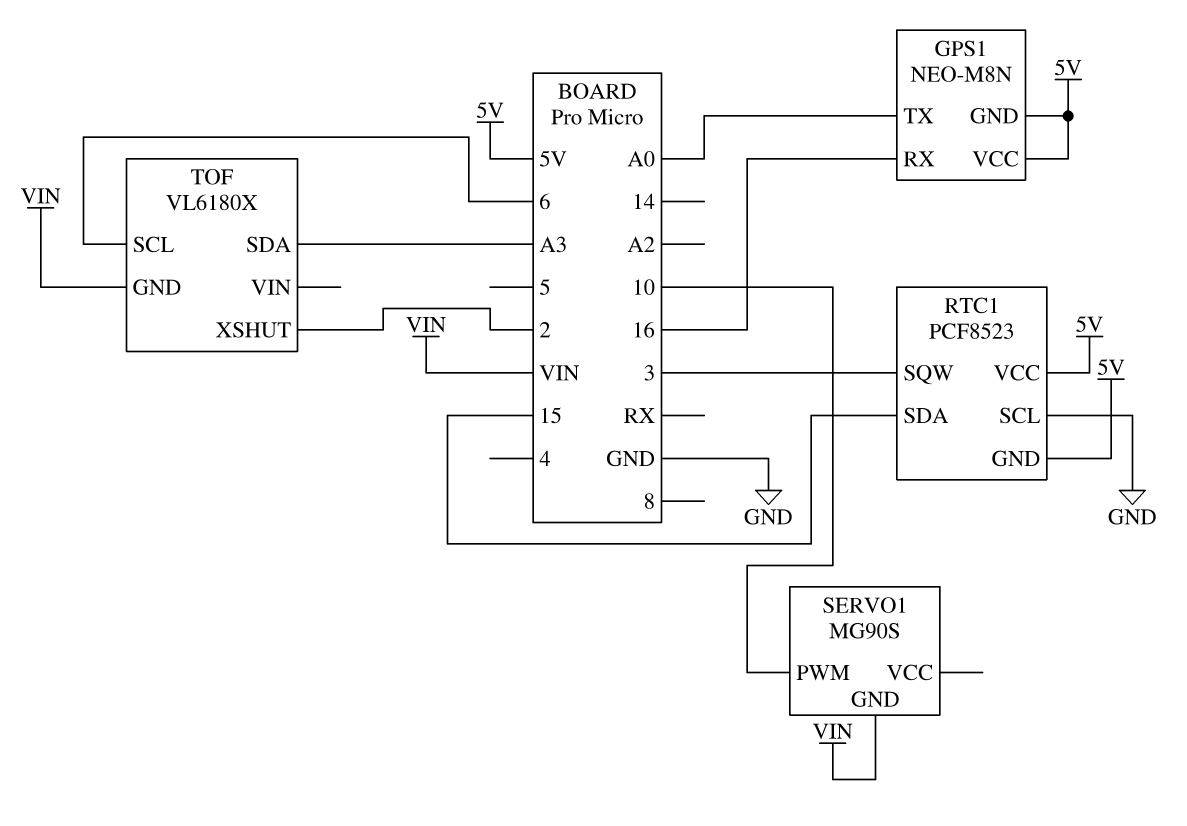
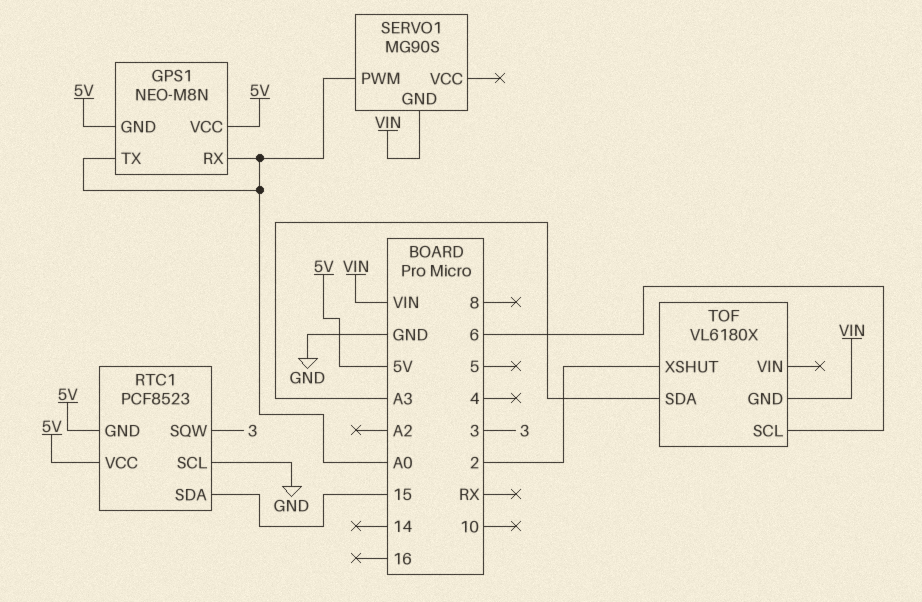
GPS1 pin RX: 16 -> A0
SERVO1 pin PWM: 10 -> A0

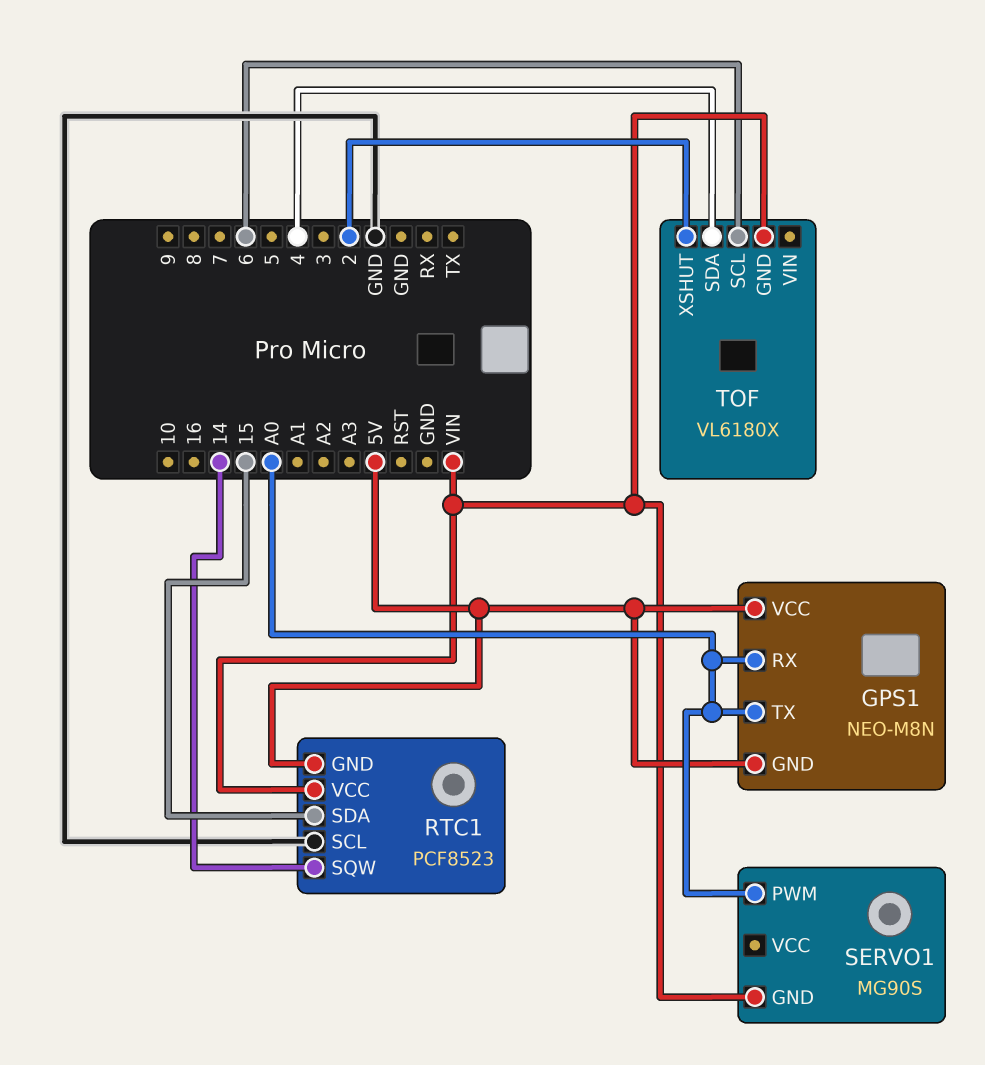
RTC1 pin SQW: 3 -> 14
RTC1 pin VCC: 5V -> VIN
TOF pin SDA: A3 -> 4

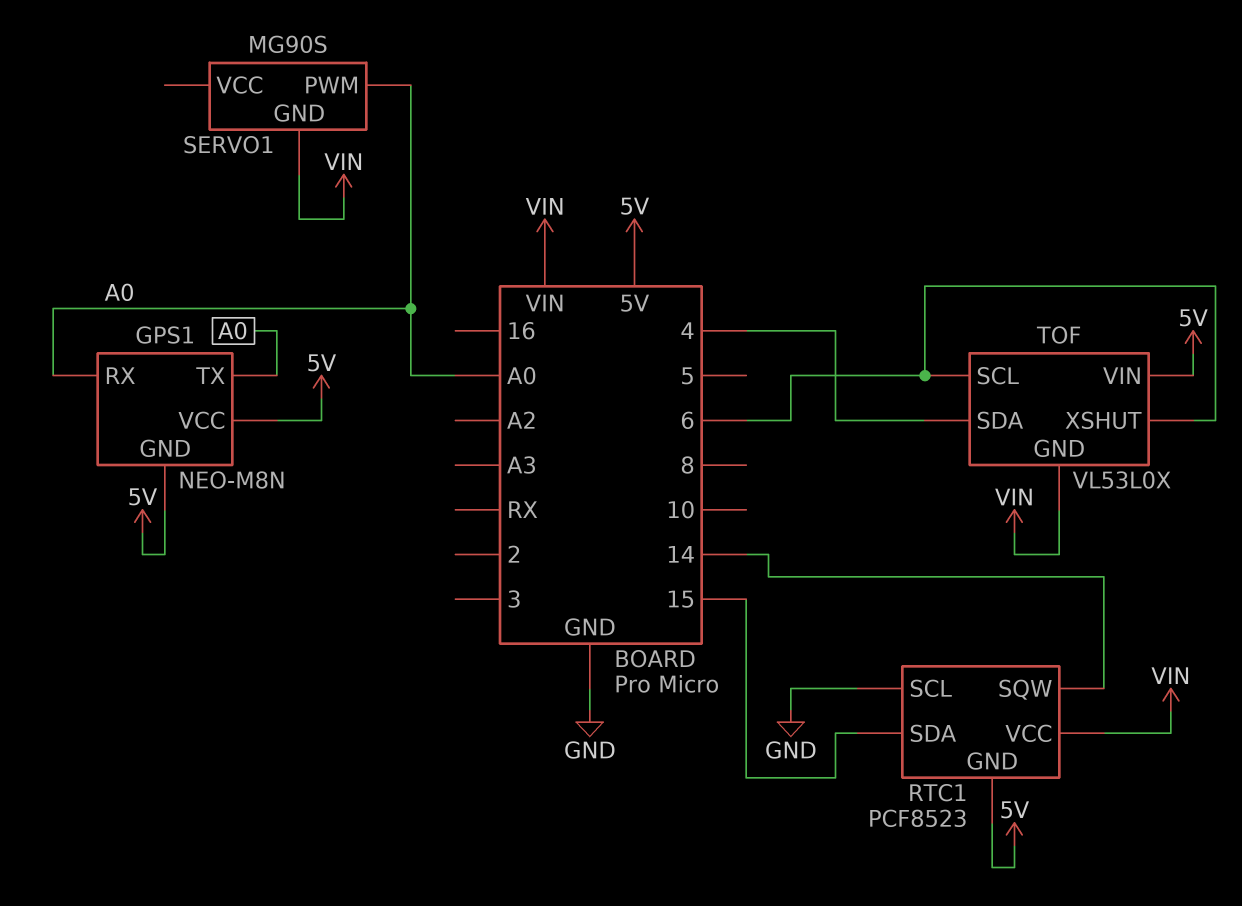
TOF: VL6180X -> VL53L0X
TOF pin VIN: none -> 5V
TOF pin XSHUT: 2 -> 6

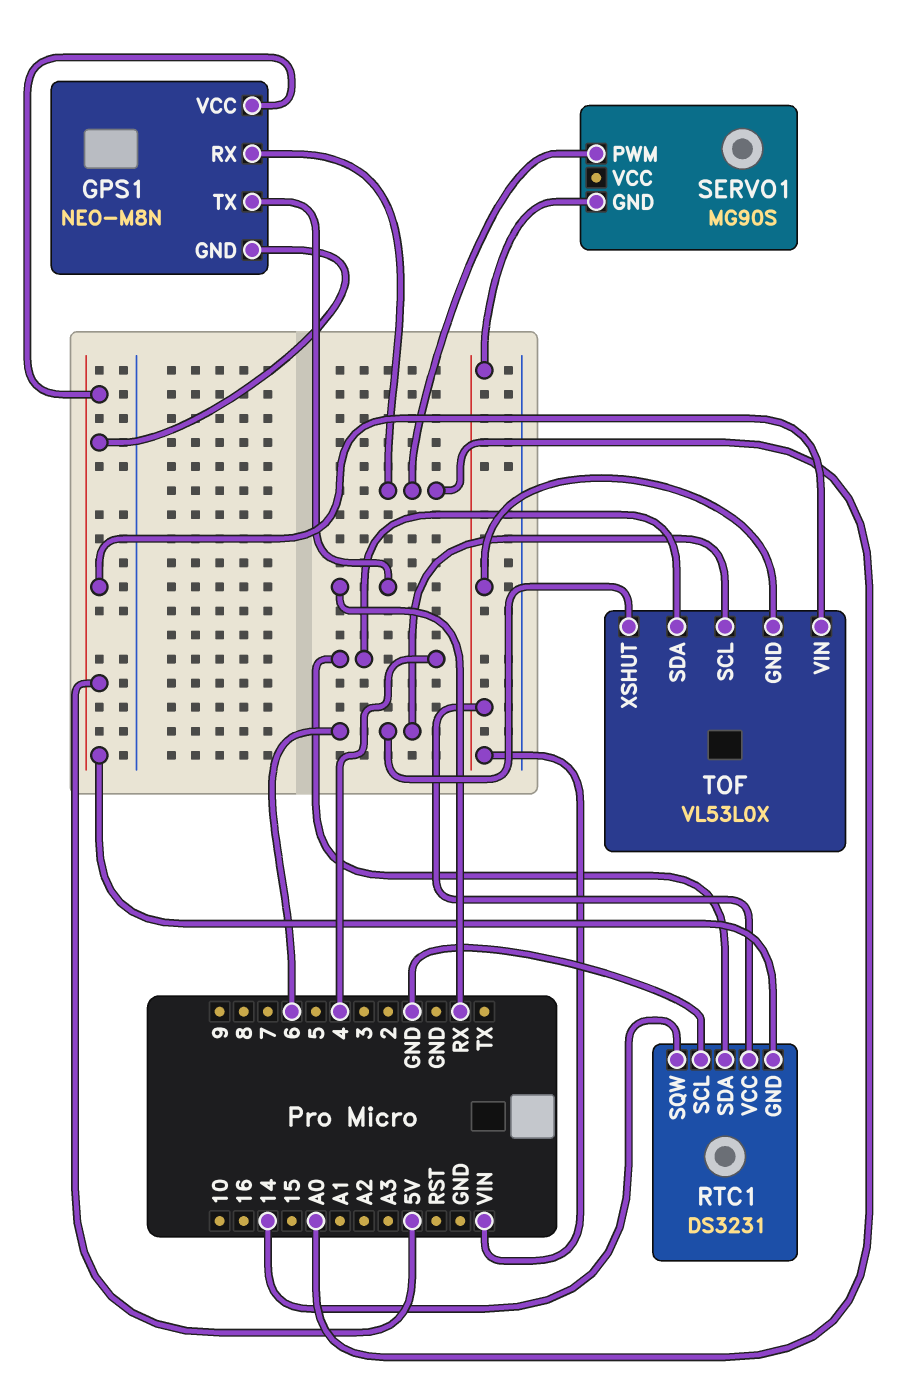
GPS1 pin TX: A0 -> RX
RTC1: PCF8523 -> DS3231
RTC1 pin SDA: 15 -> 4

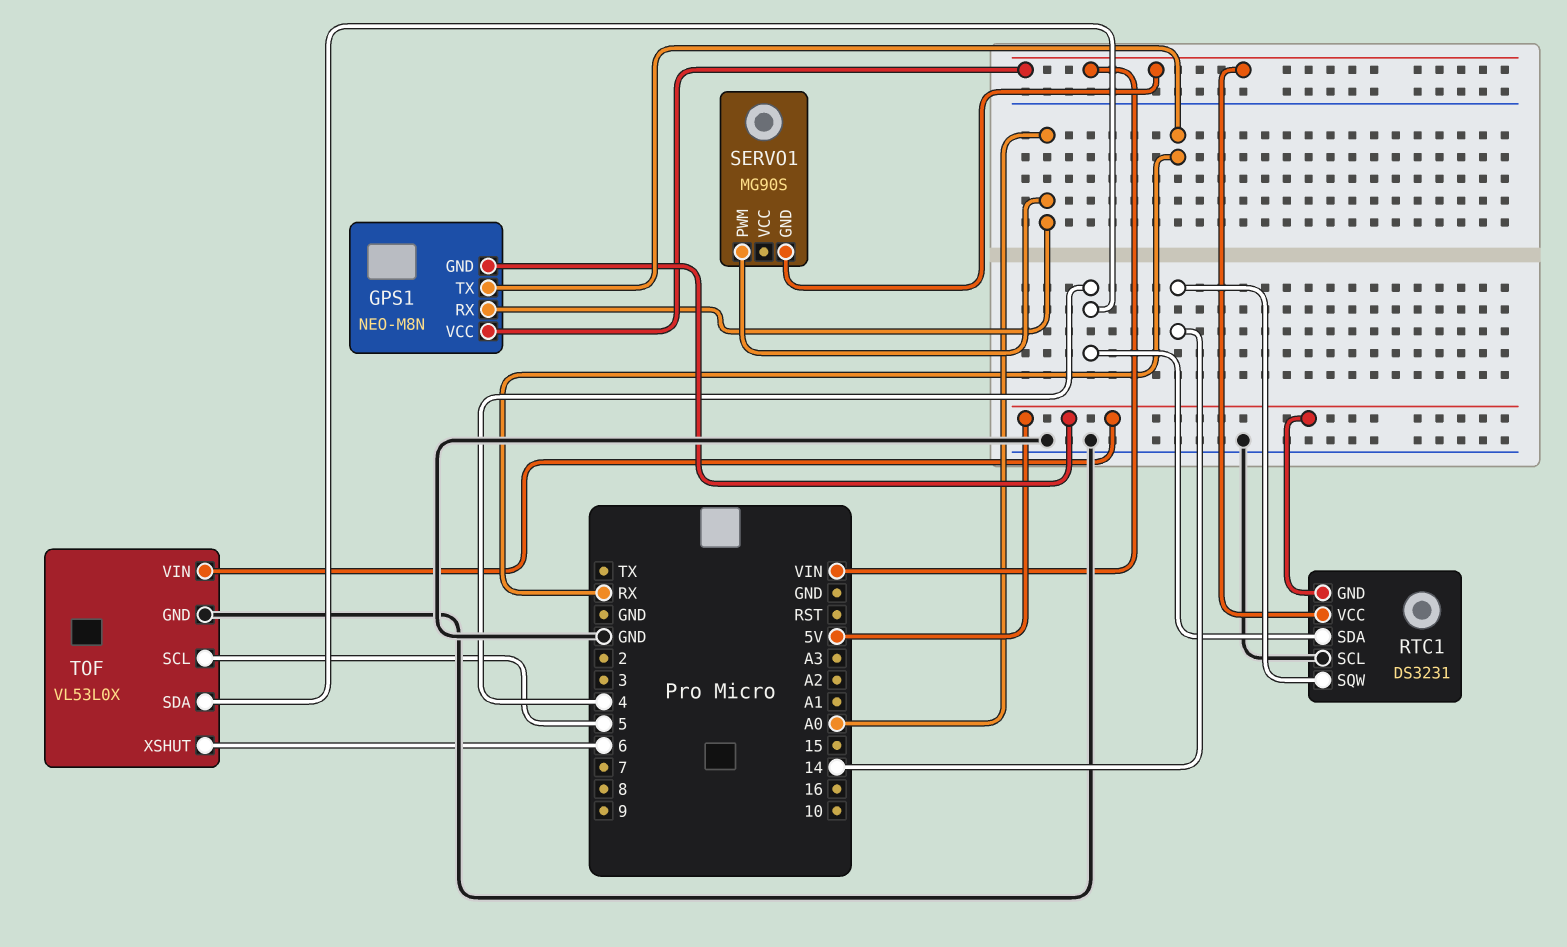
GPS1 pin VCC: 5V -> VIN
TOF pin GND: VIN -> GND
TOF pin SCL: 6 -> 5

